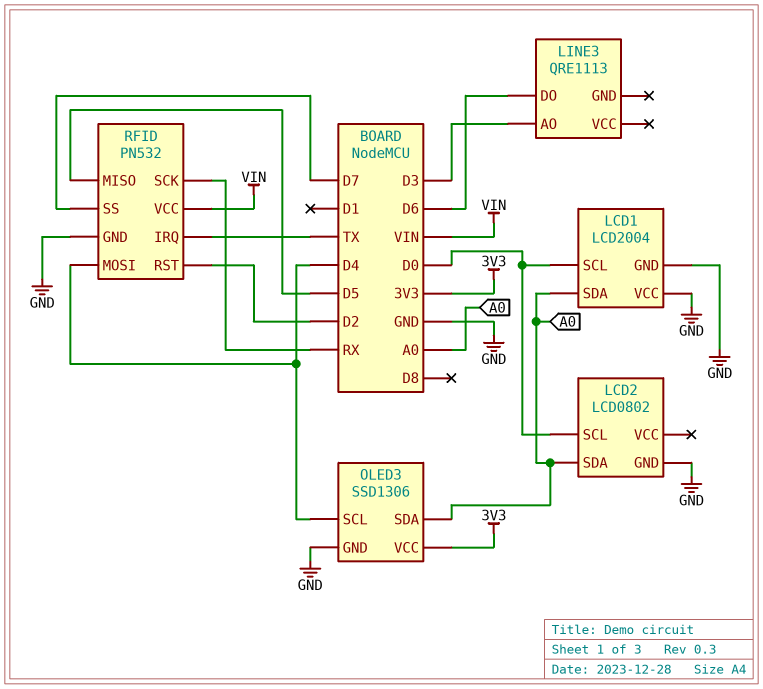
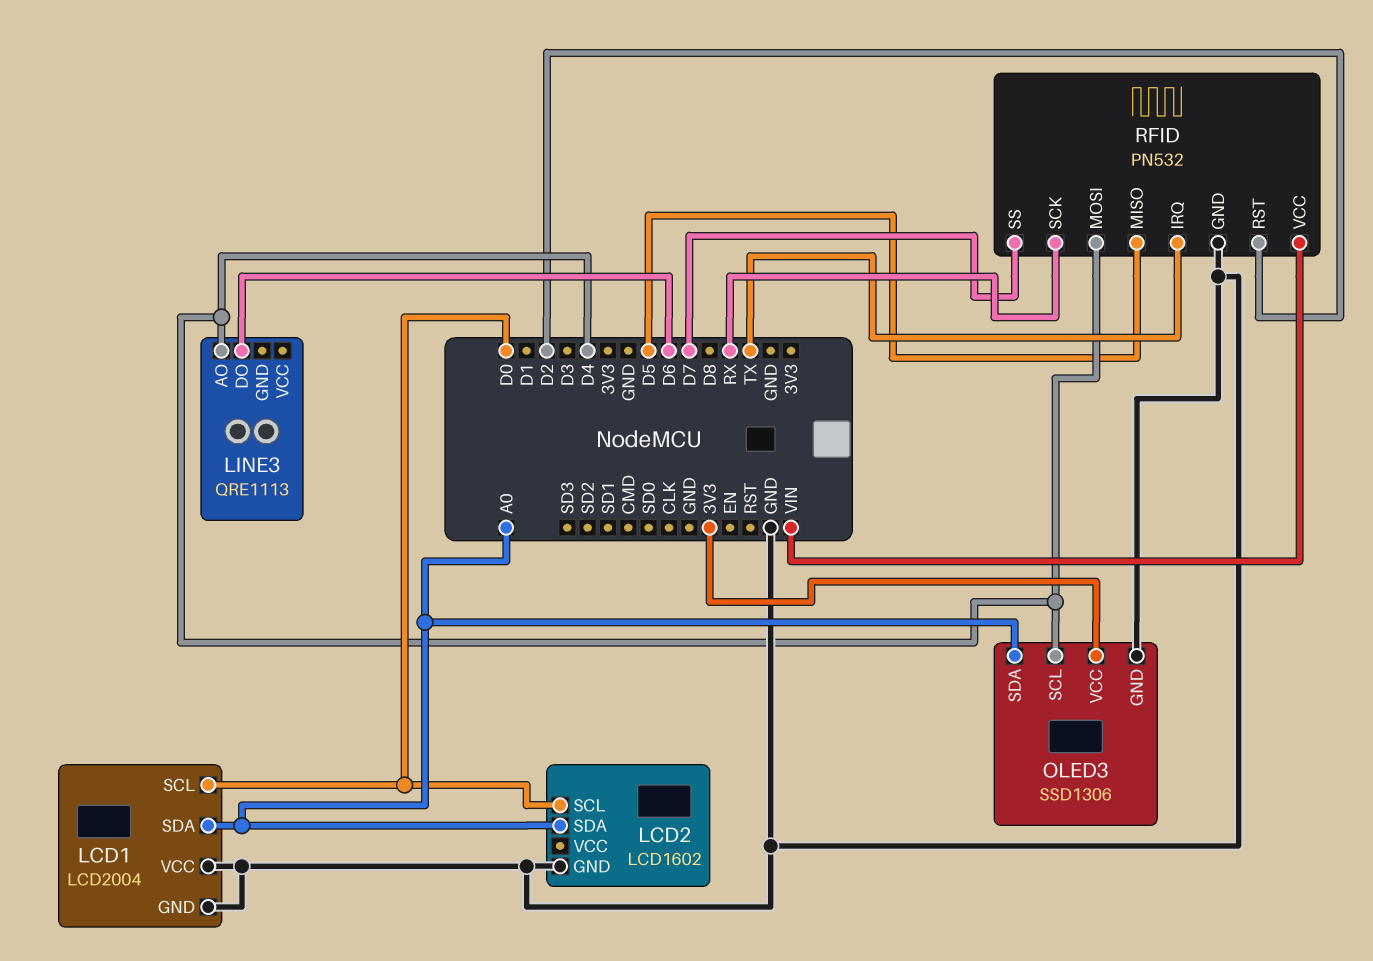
LCD2: LCD0802 -> LCD1602
LINE3 pin AO: D3 -> D4

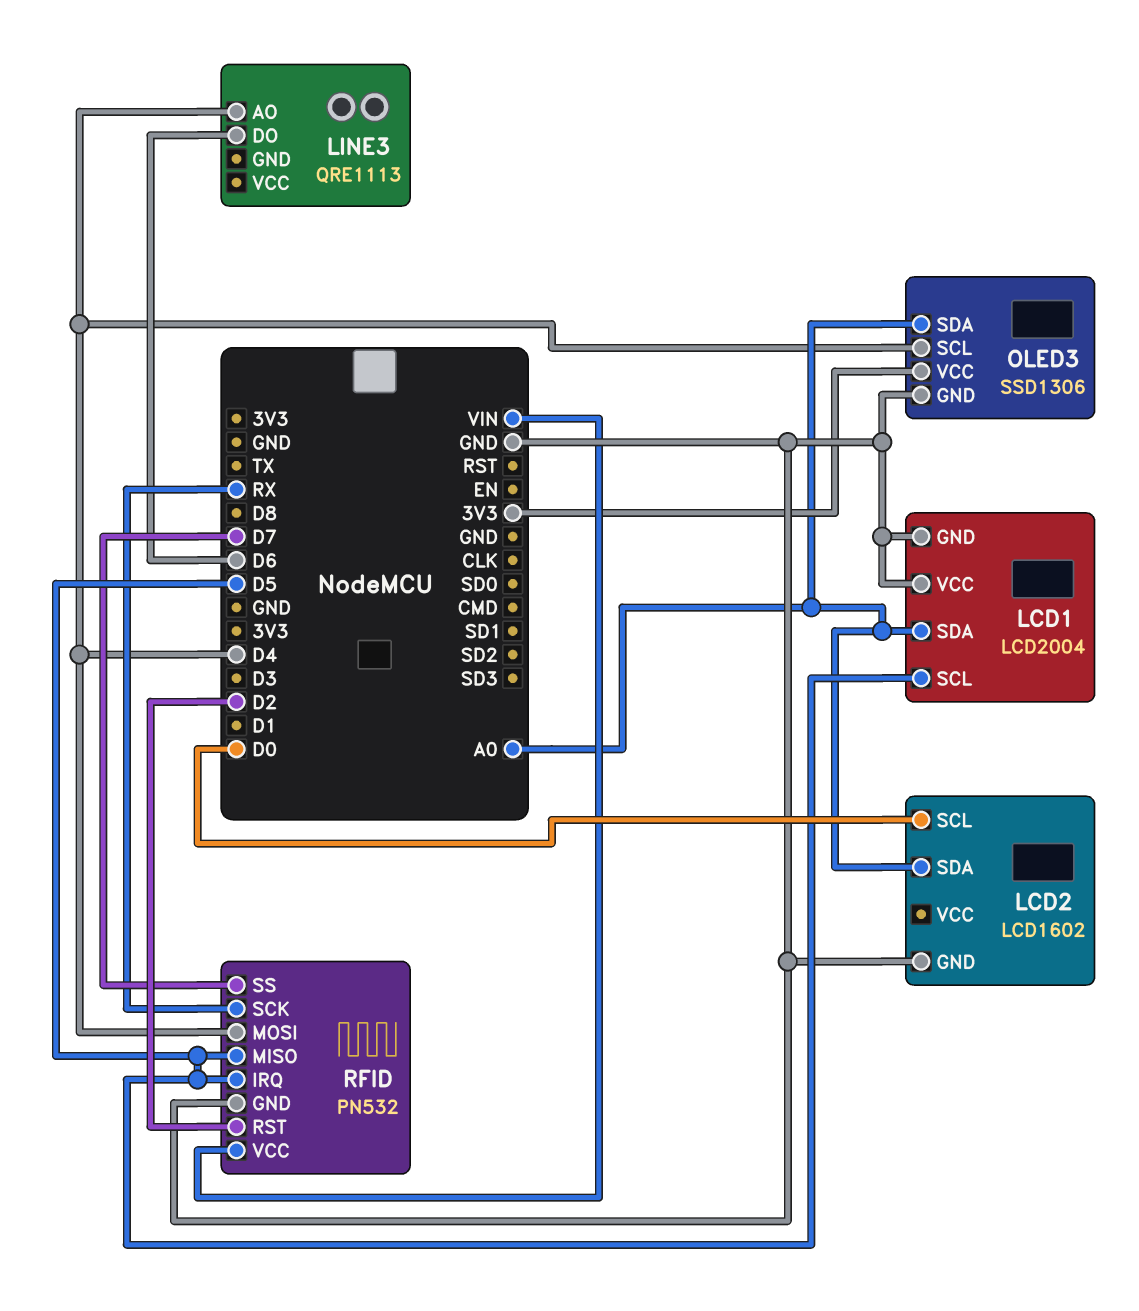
LCD1 pin SCL: D0 -> D5
RFID pin IRQ: TX -> D5

